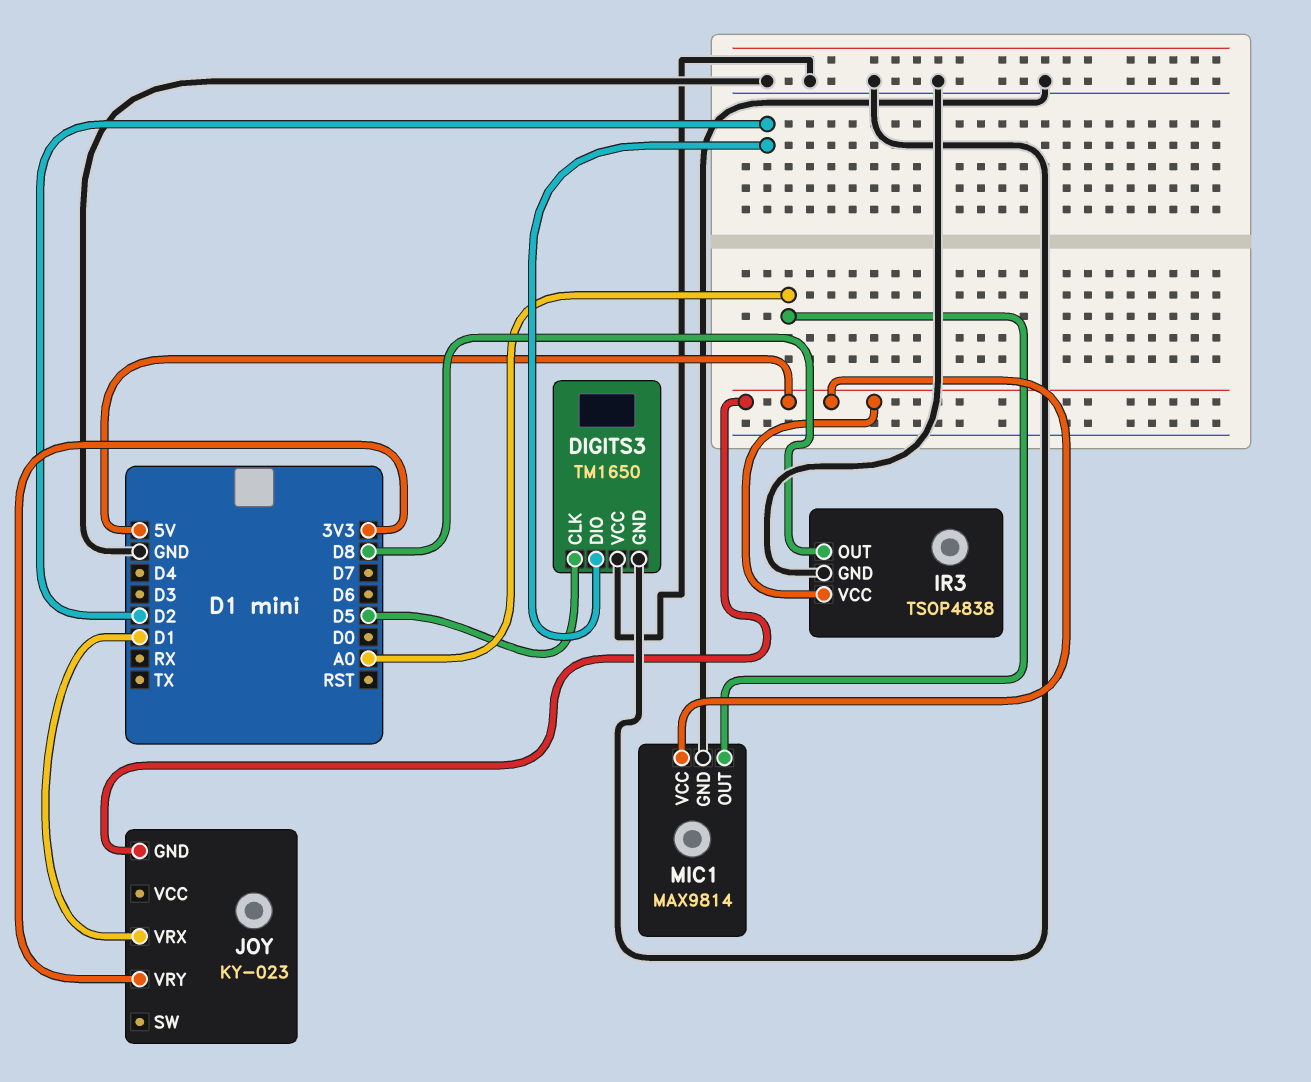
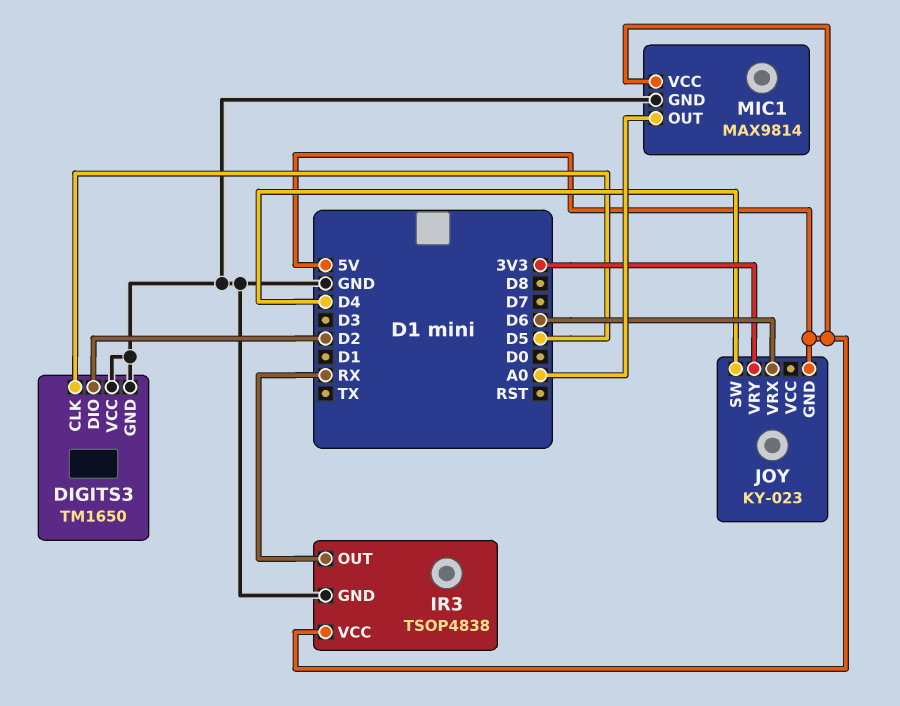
IR3 pin OUT: D8 -> RX
JOY pin SW: none -> D4
JOY pin VRX: D1 -> D6

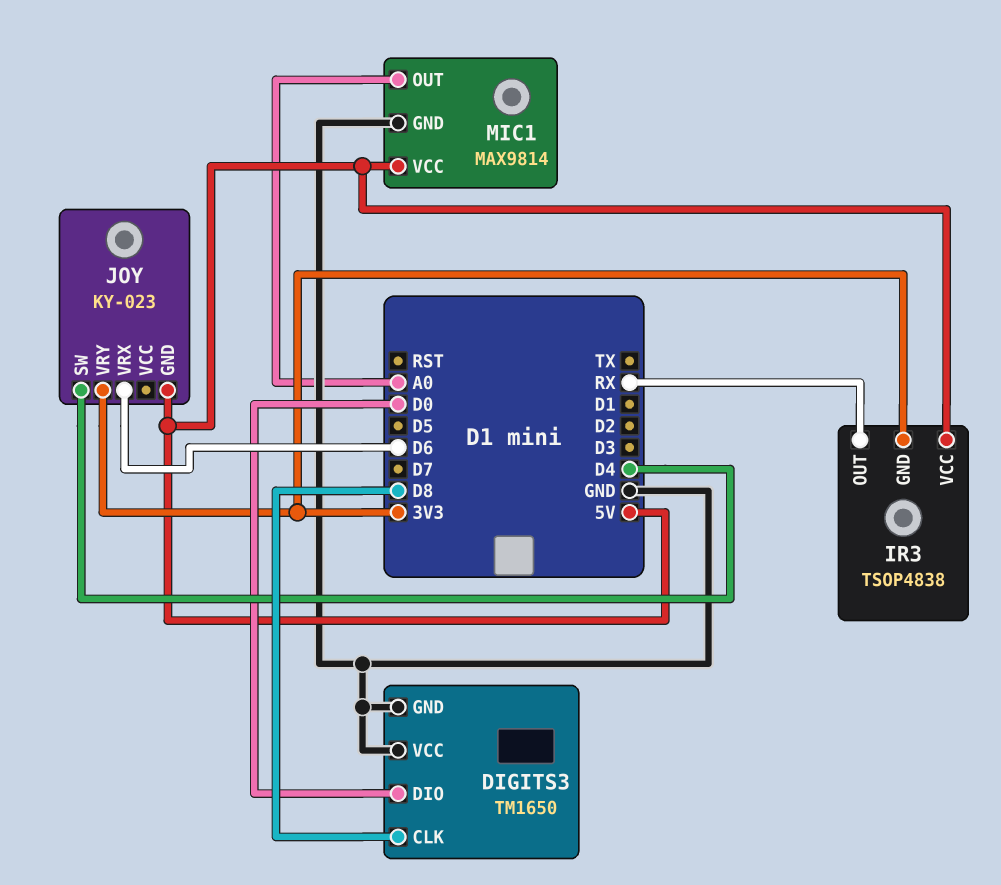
DIGITS3 pin CLK: D5 -> D8
DIGITS3 pin DIO: D2 -> D0
IR3 pin GND: GND -> 3V3

